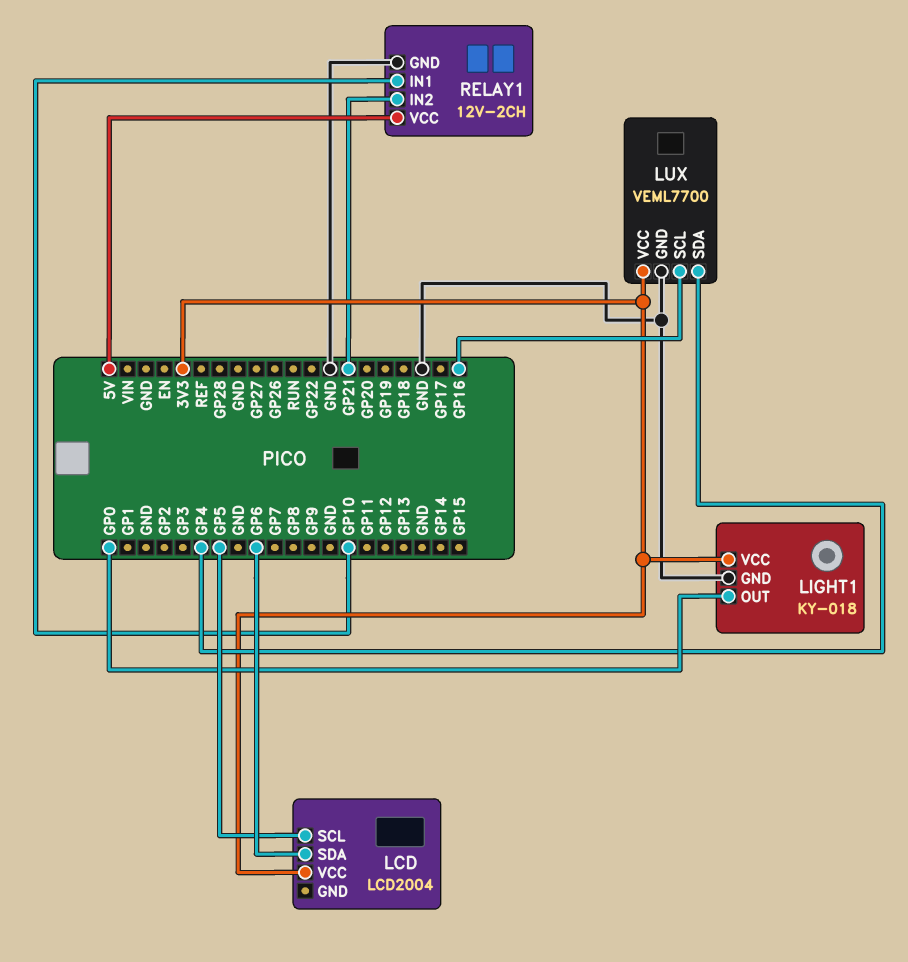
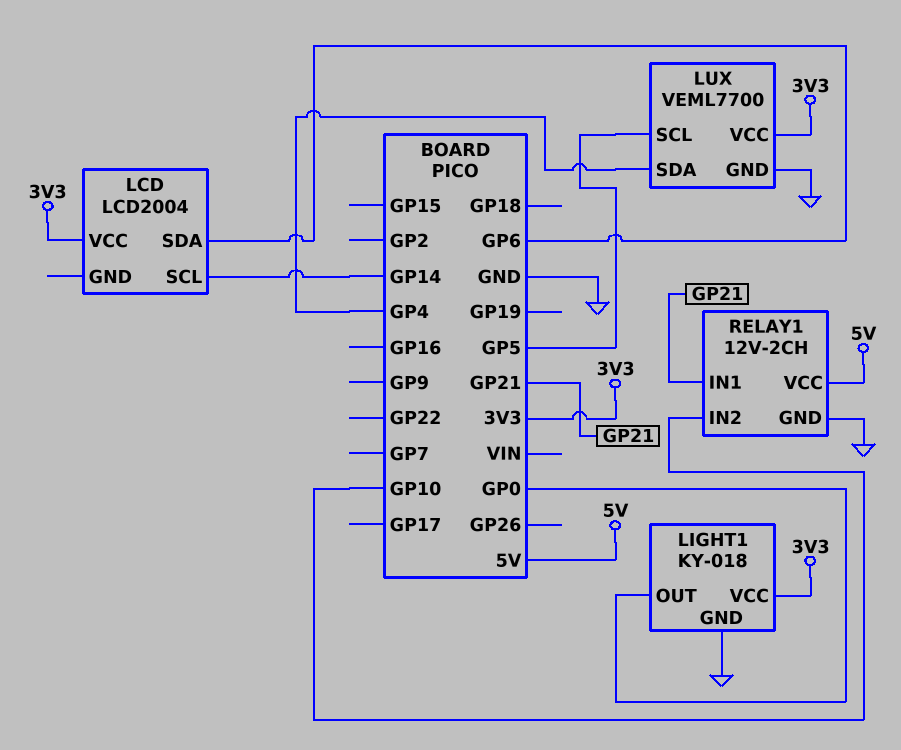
LCD pin SCL: GP5 -> GP14
LUX pin SCL: GP16 -> GP5
RELAY1 pin IN1: GP10 -> GP21
RELAY1 pin IN2: GP21 -> GP10

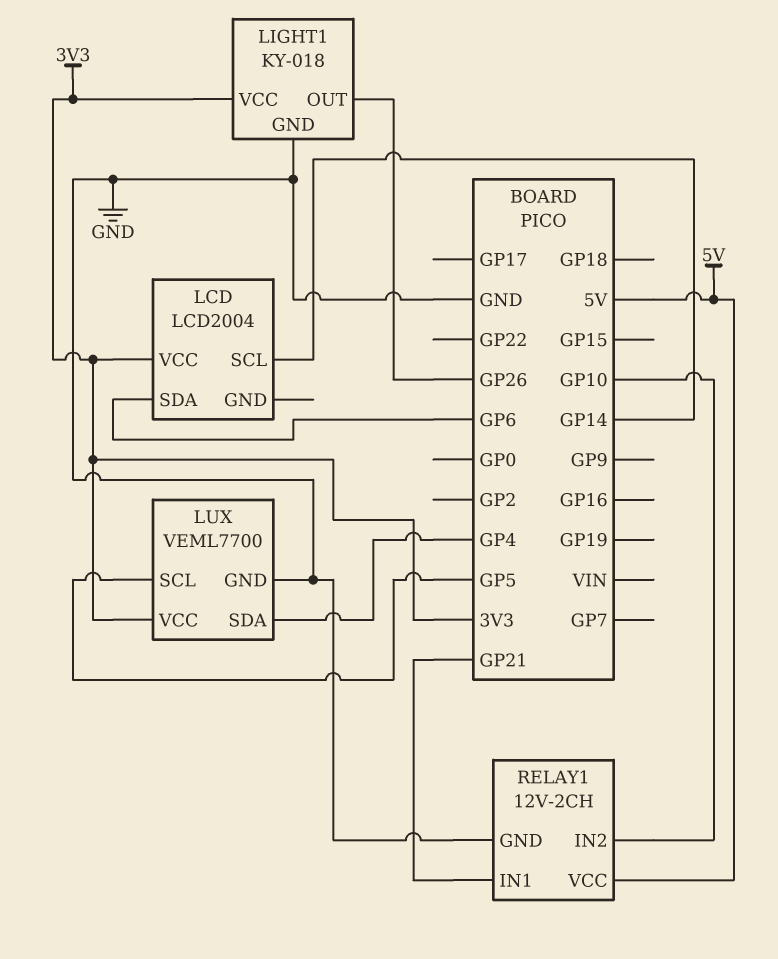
LIGHT1 pin OUT: GP0 -> GP26

